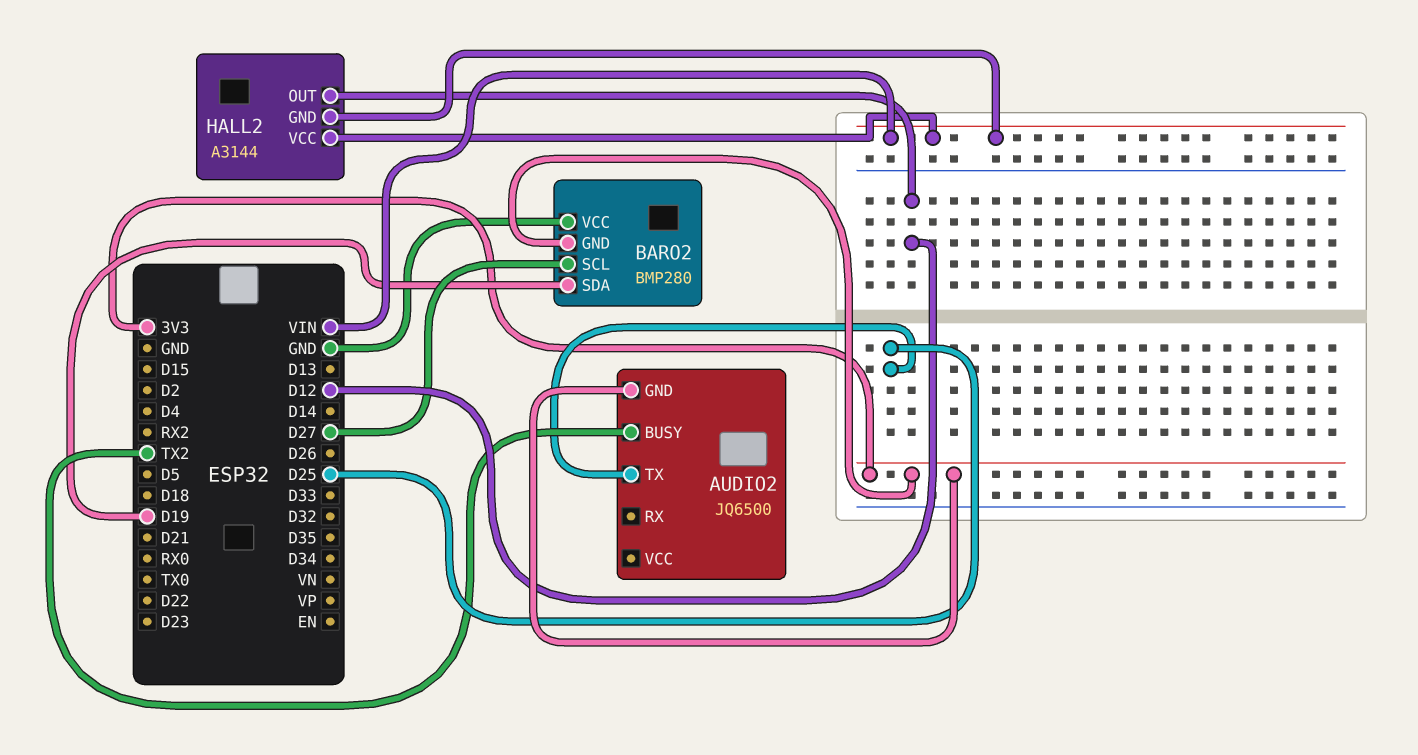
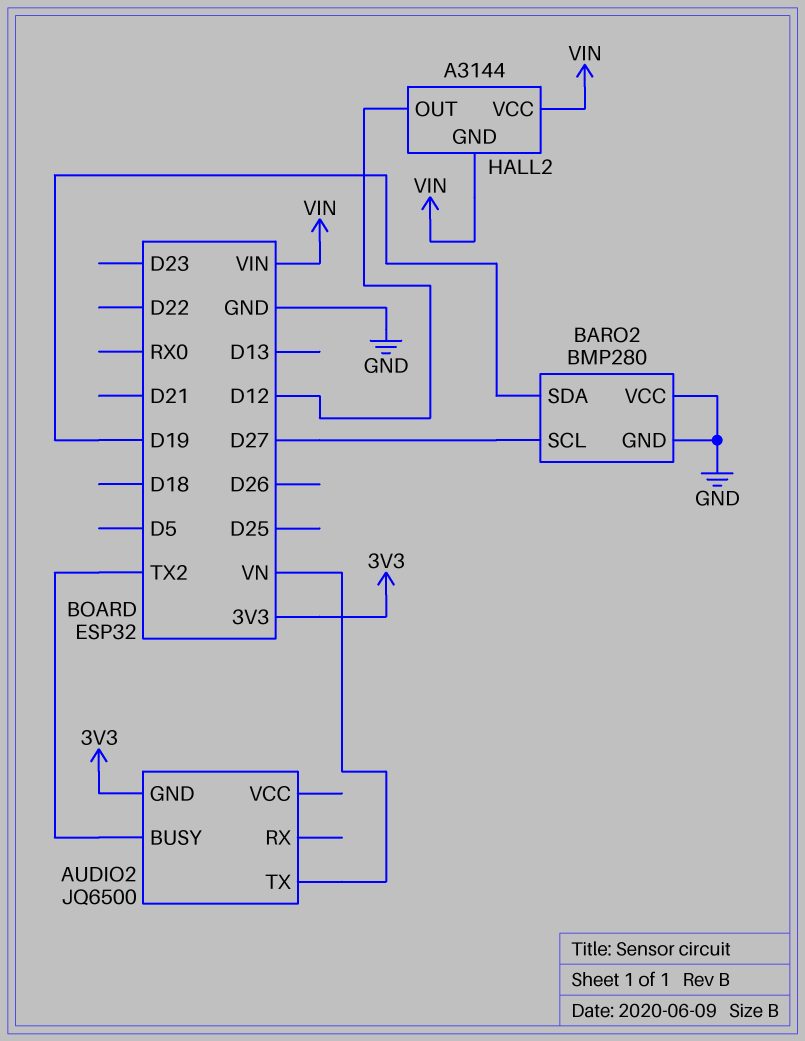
AUDIO2 pin TX: D25 -> VN
BARO2 pin GND: 3V3 -> GND

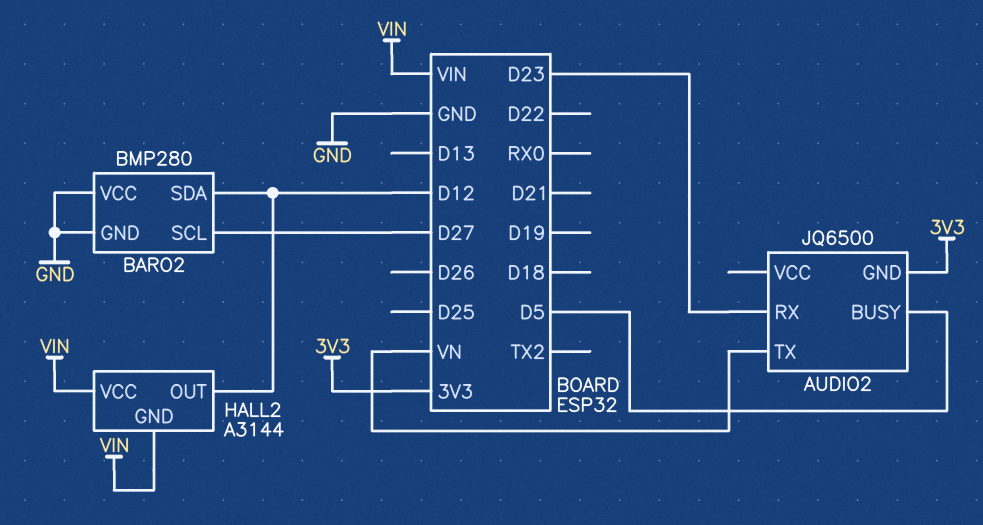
AUDIO2 pin BUSY: TX2 -> D5
AUDIO2 pin RX: none -> D23
BARO2 pin SDA: D19 -> D12

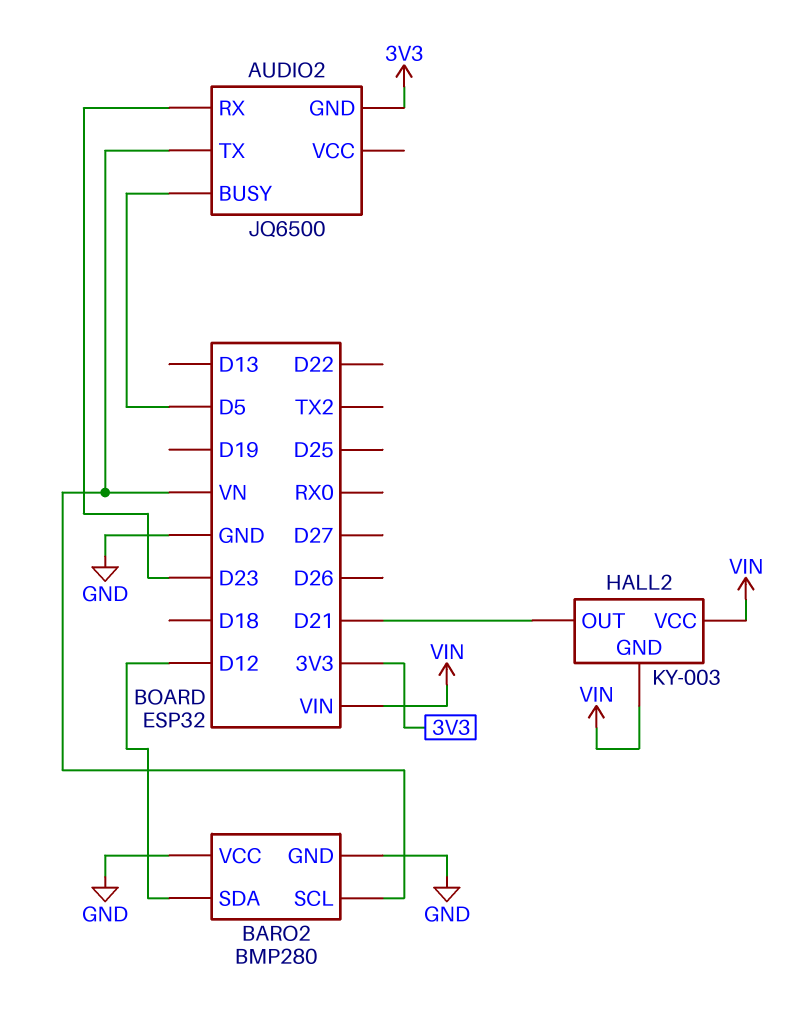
BARO2 pin SCL: D27 -> VN
HALL2: A3144 -> KY-003
HALL2 pin OUT: D12 -> D21

